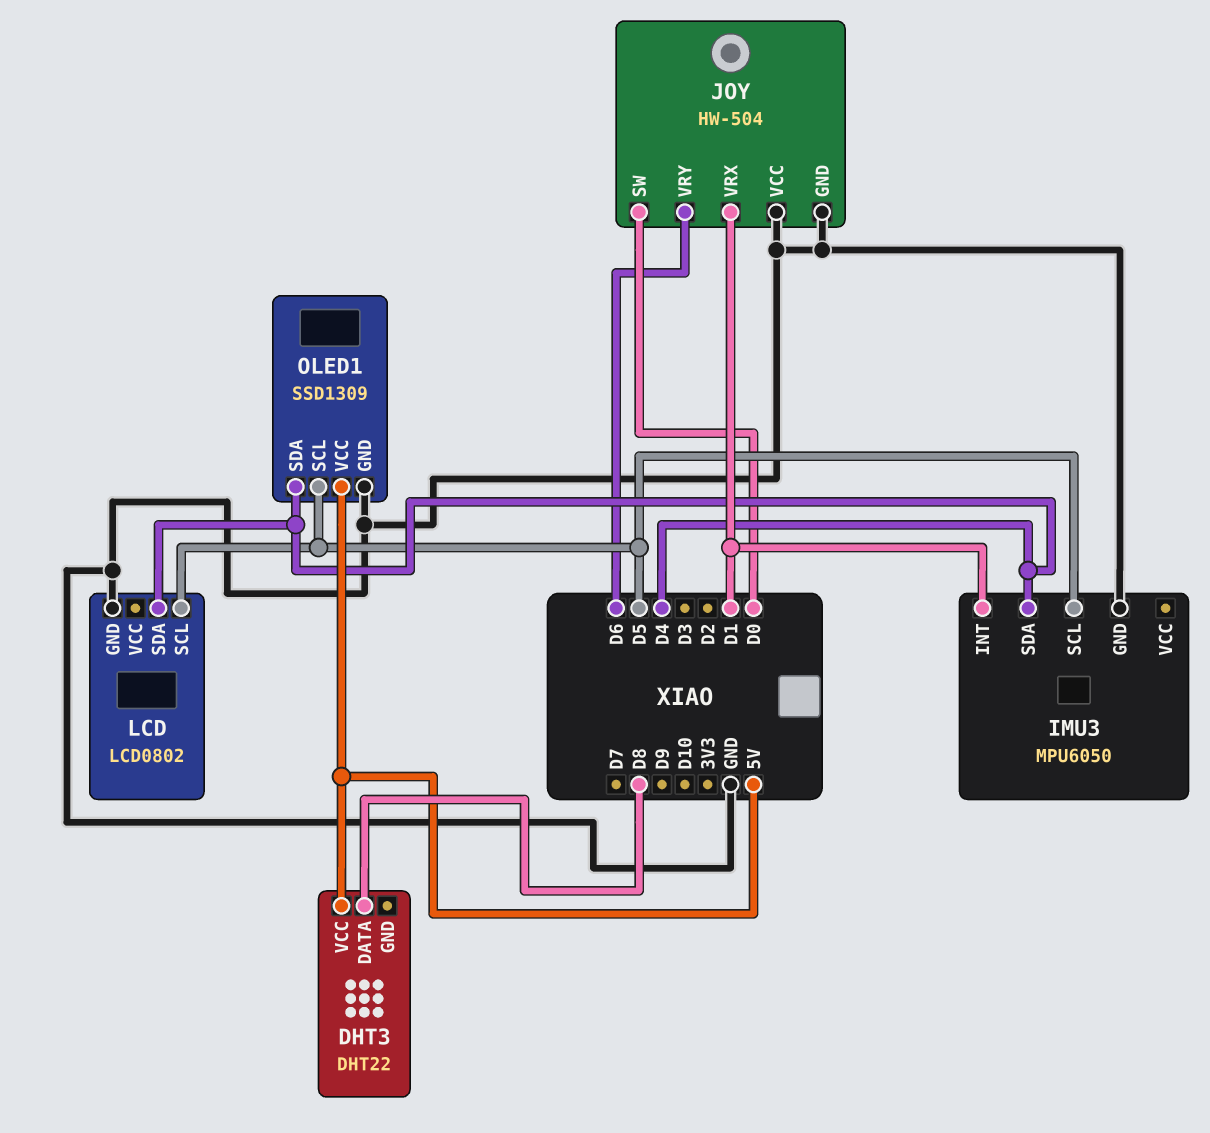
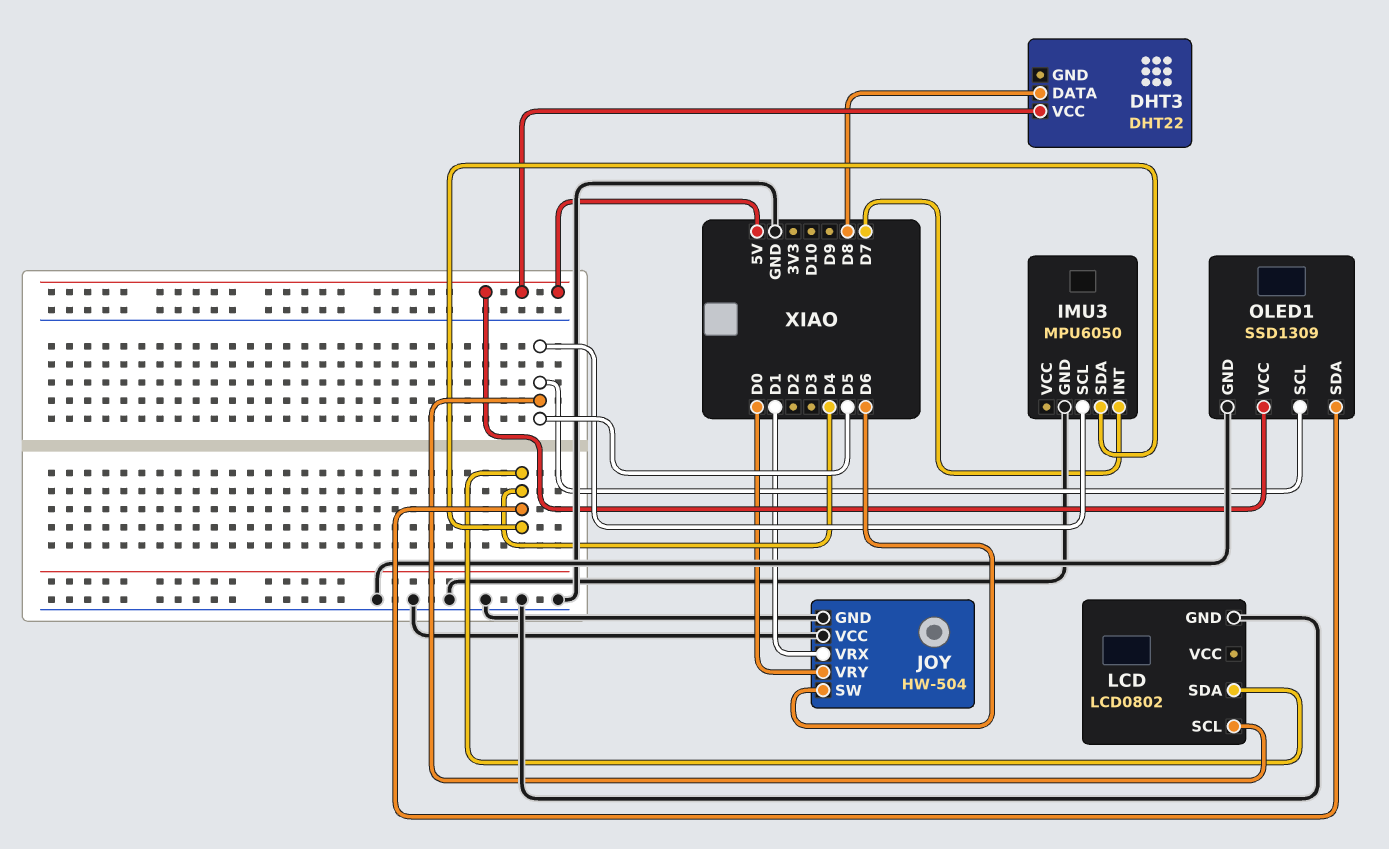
IMU3 pin INT: D1 -> D7
JOY pin SW: D0 -> D6
JOY pin VRY: D6 -> D0

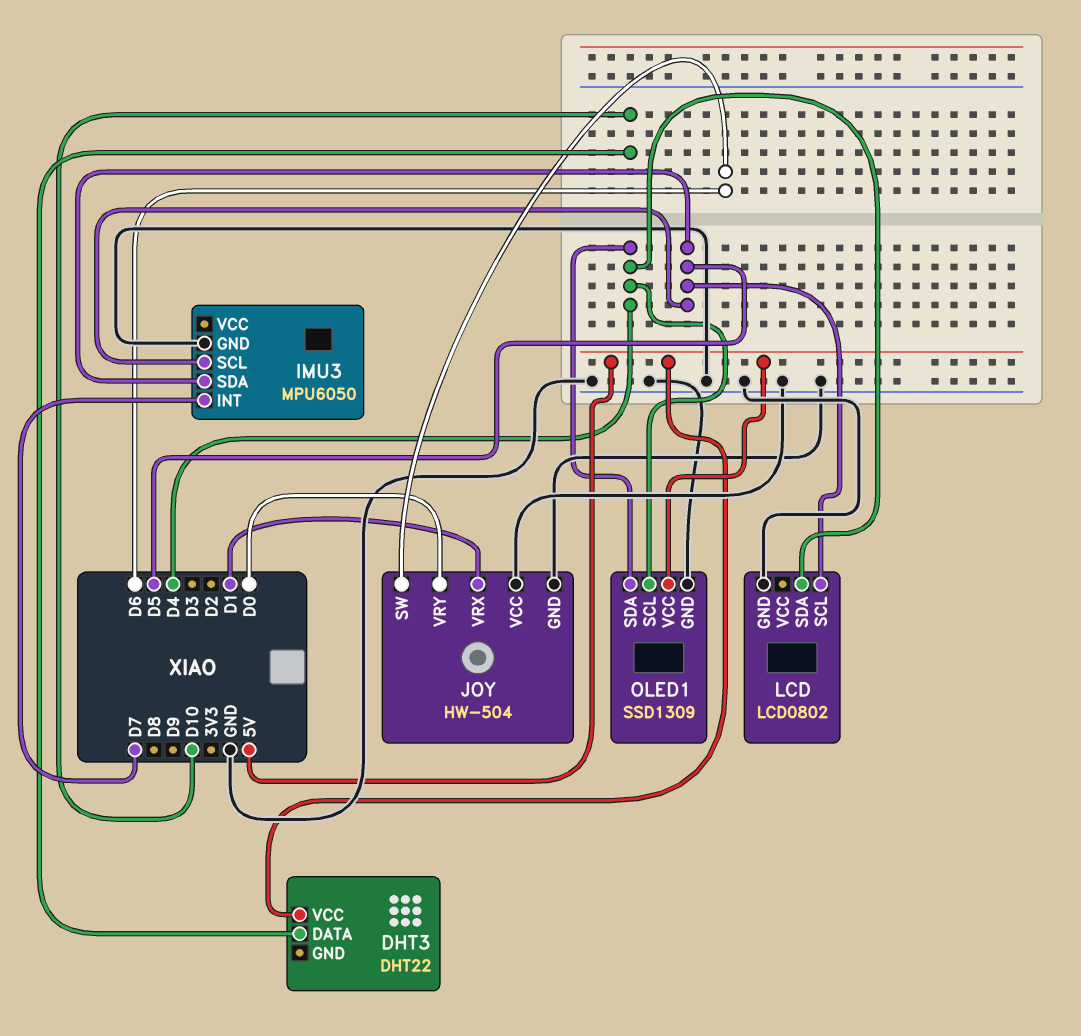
DHT3 pin DATA: D8 -> D10
IMU3 pin SDA: D4 -> D5
OLED1 pin SCL: D5 -> D4

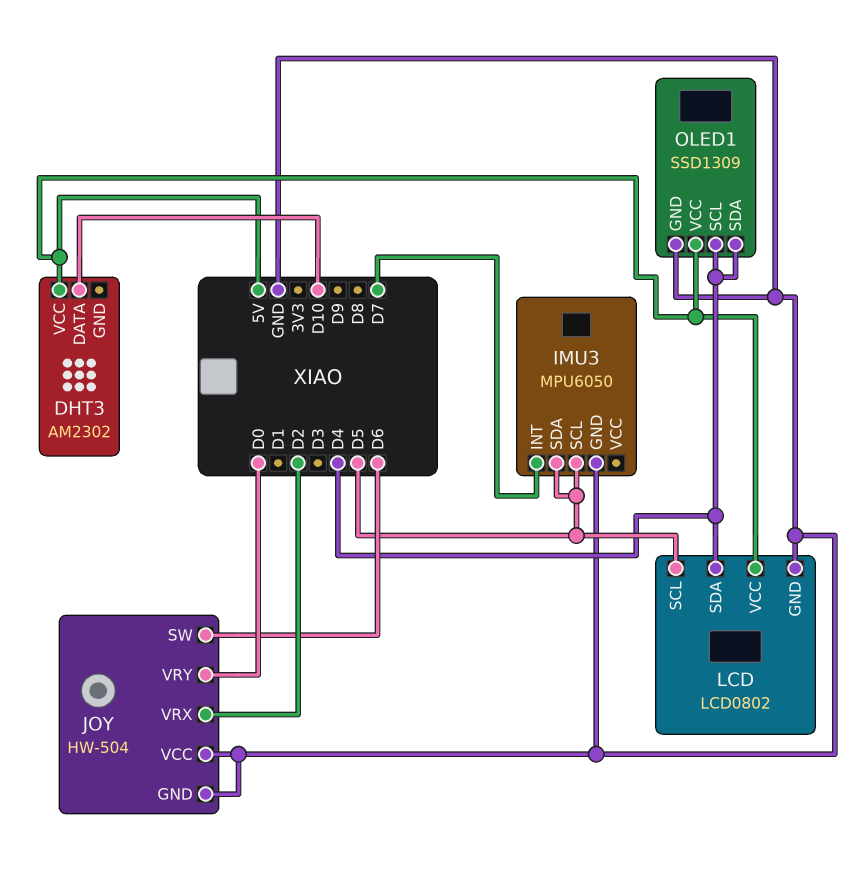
DHT3: DHT22 -> AM2302
JOY pin VRX: D1 -> D2
LCD pin VCC: none -> 5V

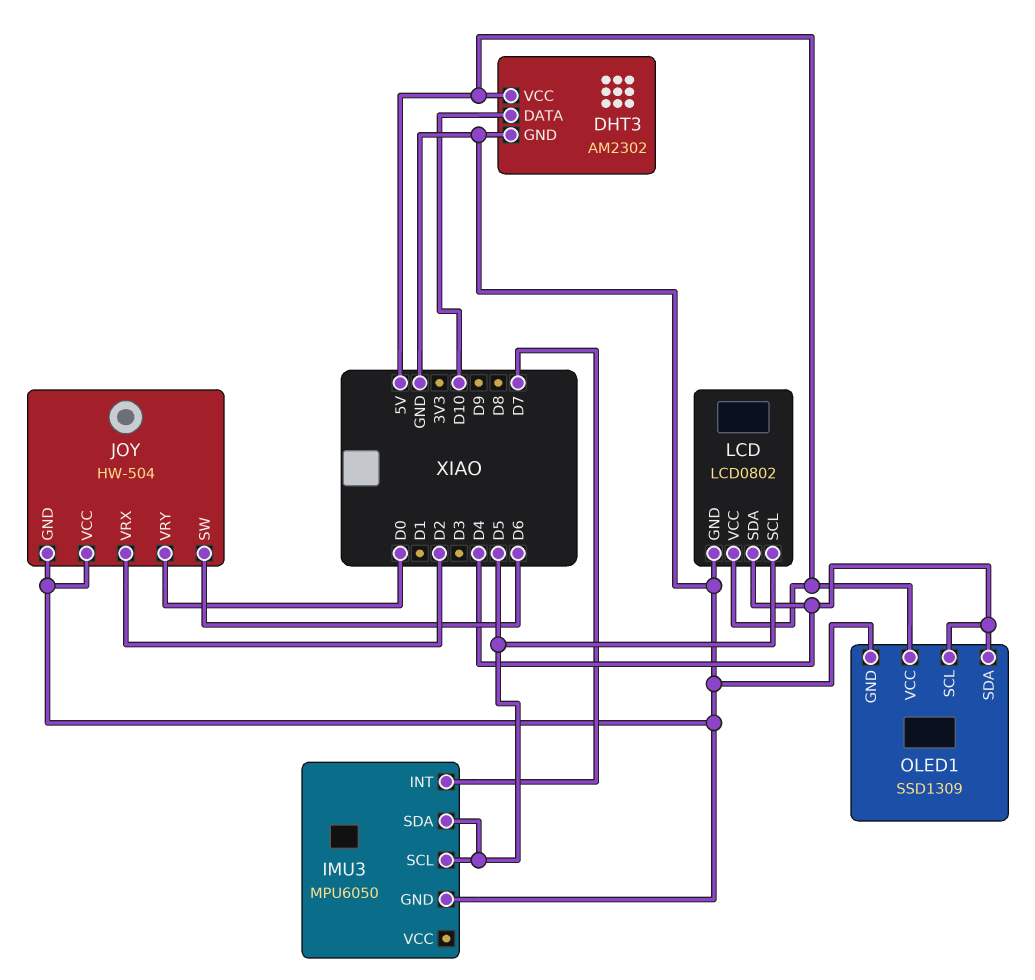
DHT3 pin GND: none -> GND

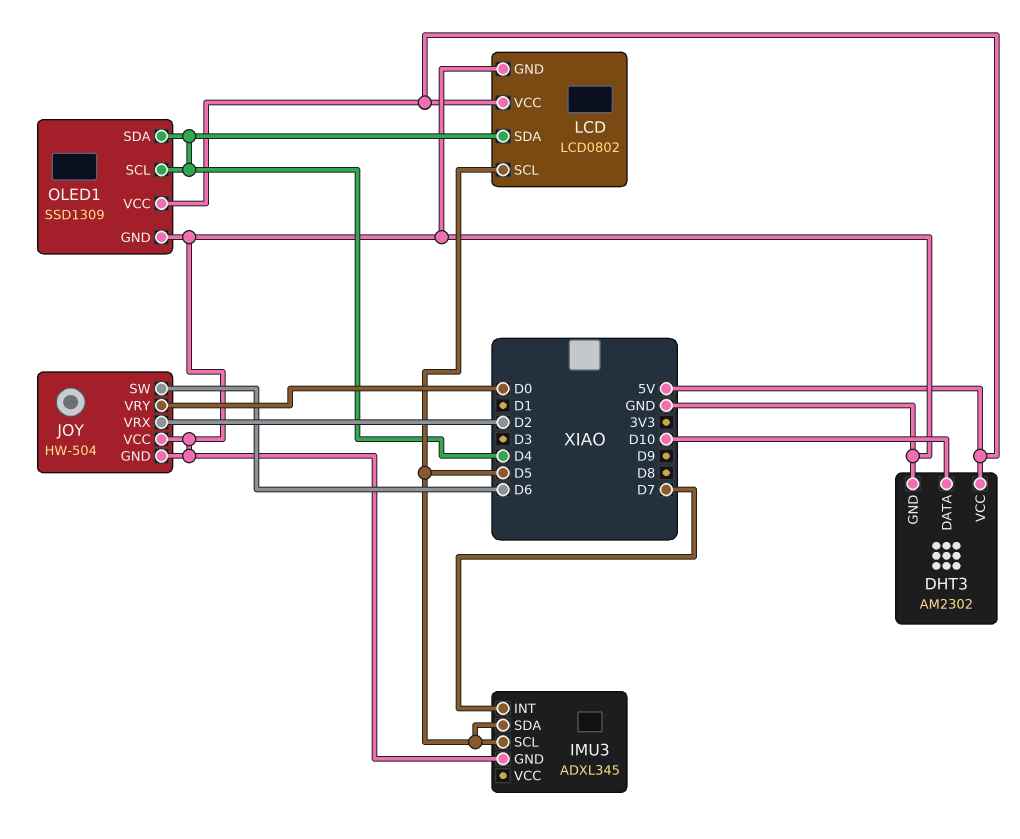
IMU3: MPU6050 -> ADXL345

